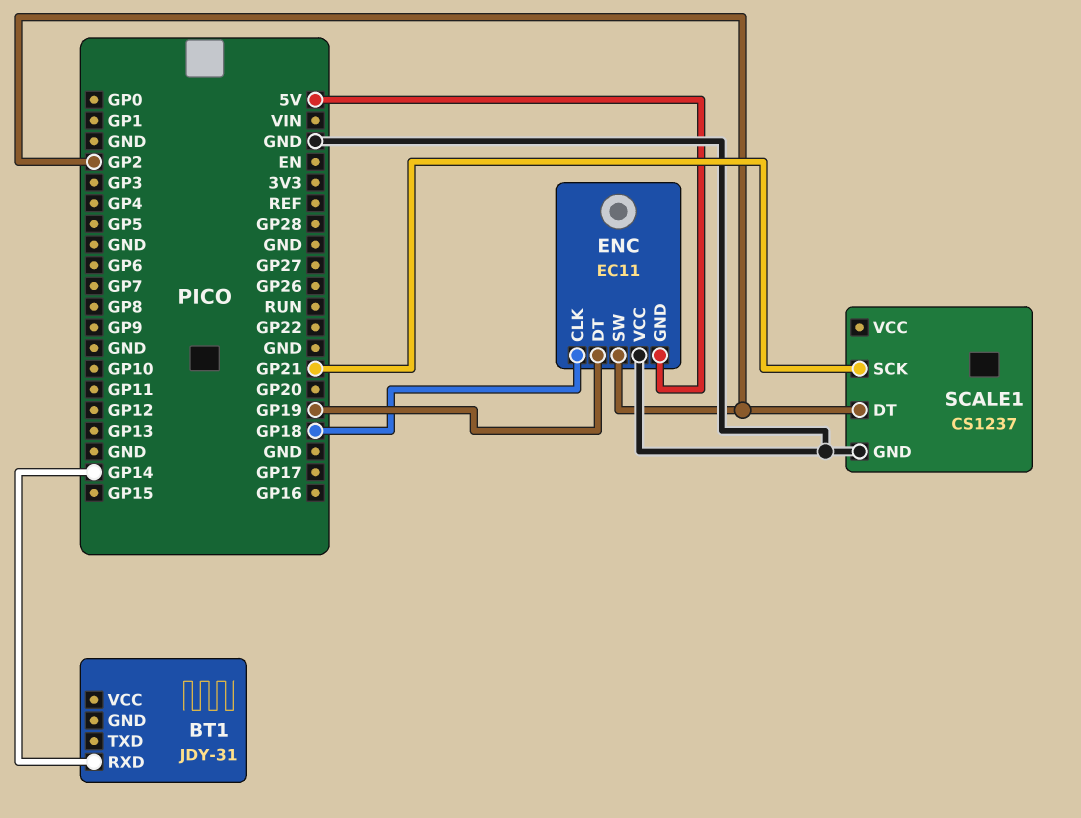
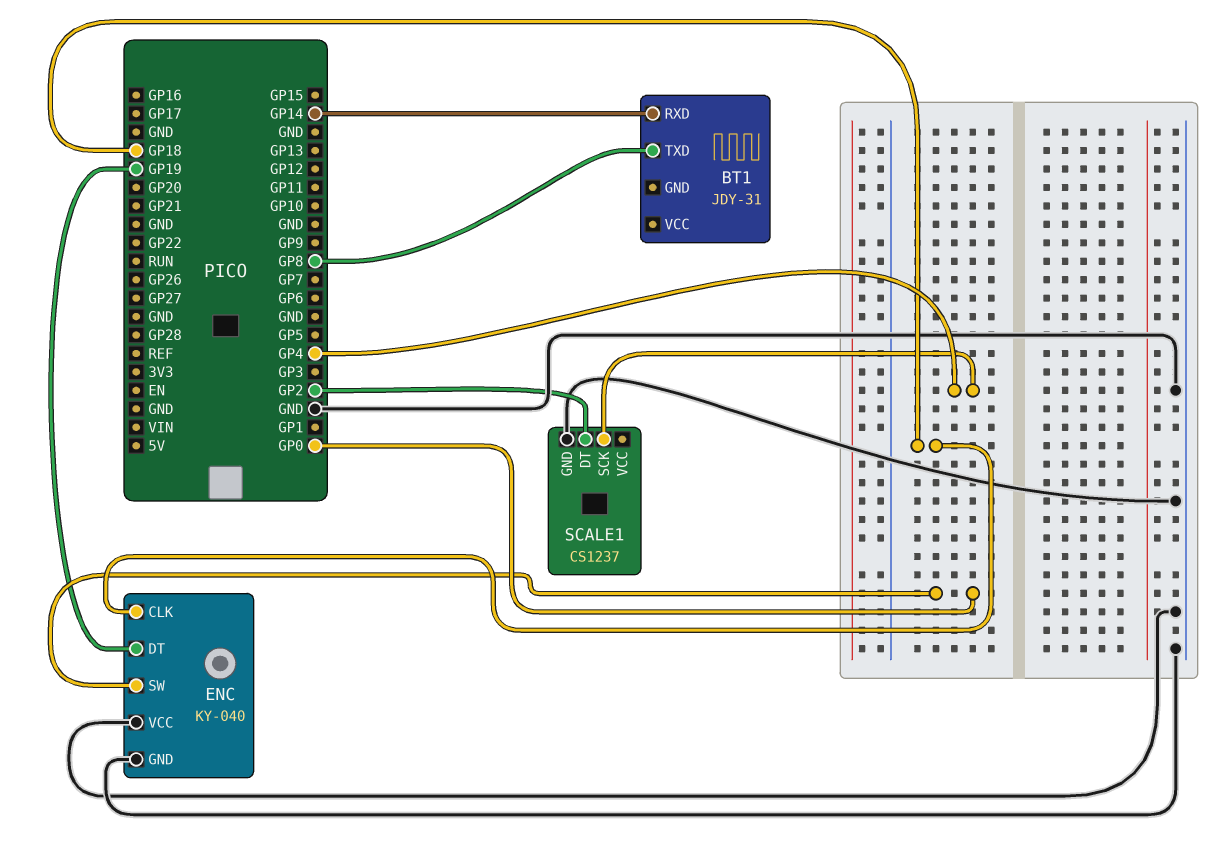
BT1 pin TXD: none -> GP8
ENC: EC11 -> KY-040
ENC pin GND: 5V -> GND
ENC pin SW: GP2 -> GP0
SCALE1 pin SCK: GP21 -> GP4

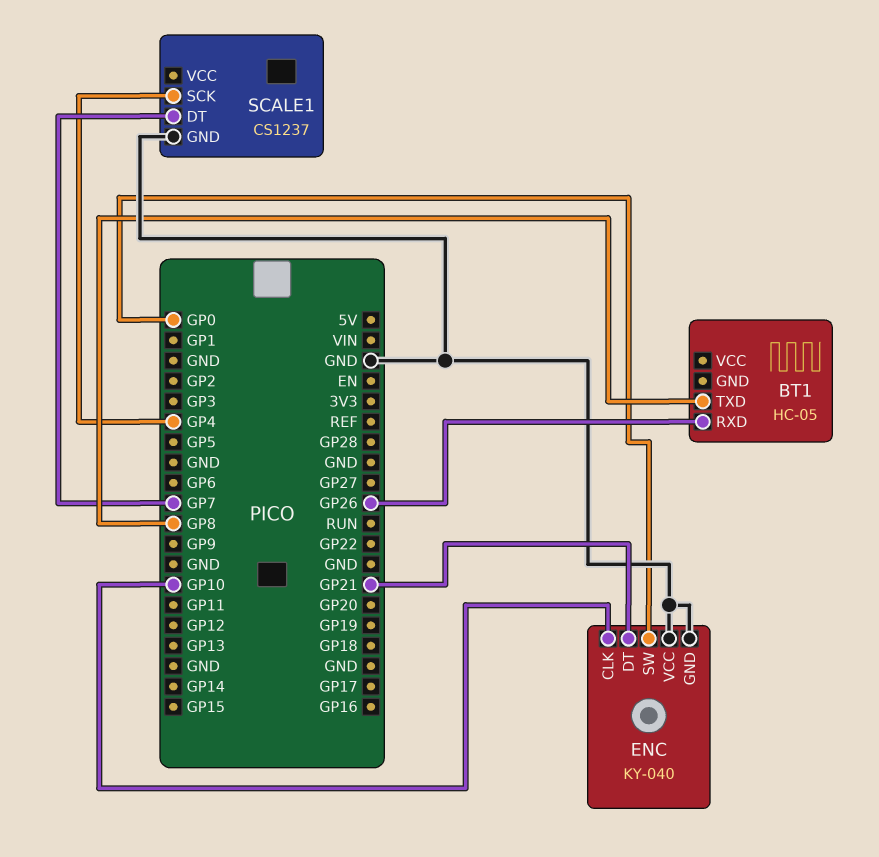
BT1: JDY-31 -> HC-05
BT1 pin RXD: GP14 -> GP26
ENC pin CLK: GP18 -> GP10
ENC pin DT: GP19 -> GP21
SCALE1 pin DT: GP2 -> GP7

